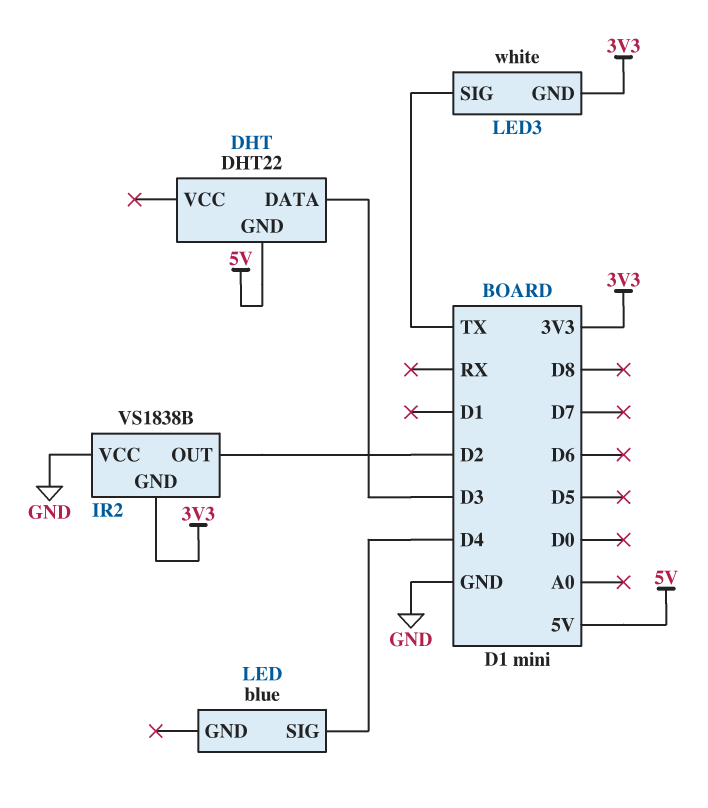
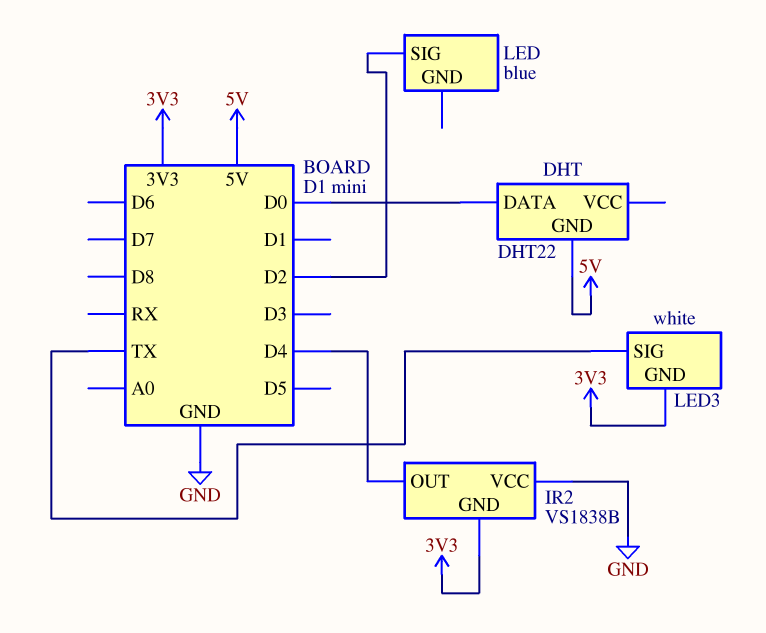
DHT pin DATA: D3 -> D0
IR2 pin OUT: D2 -> D4
LED pin SIG: D4 -> D2

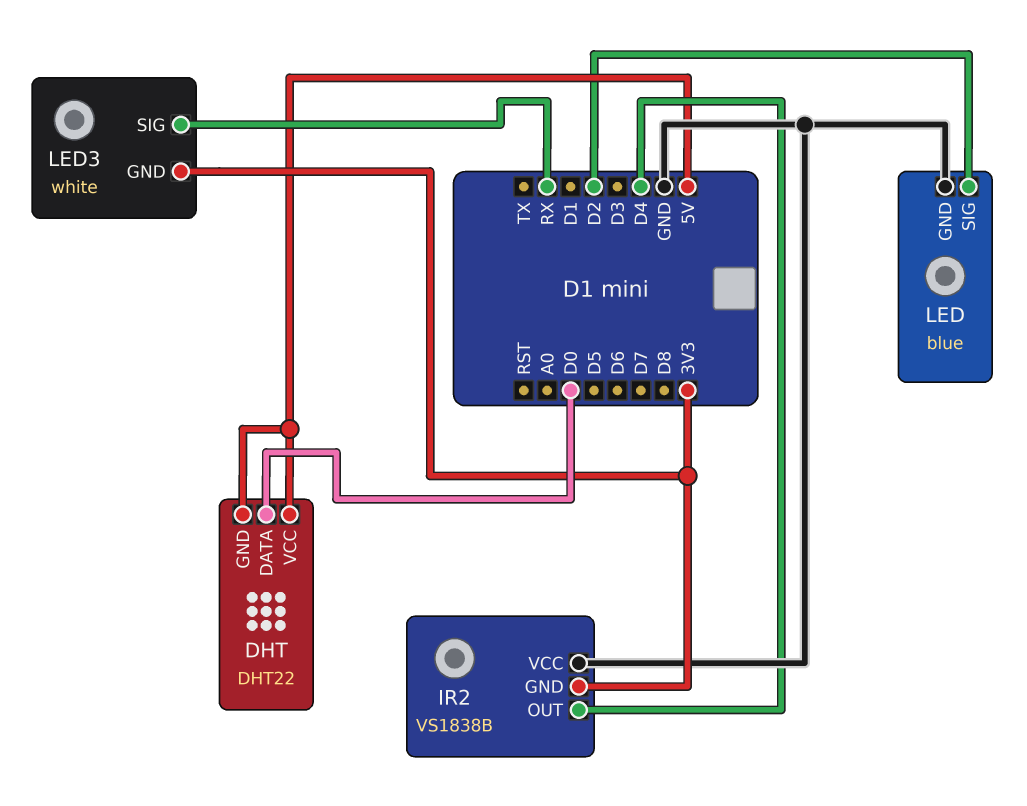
DHT pin VCC: none -> 5V
LED pin GND: none -> GND
LED3 pin SIG: TX -> RX

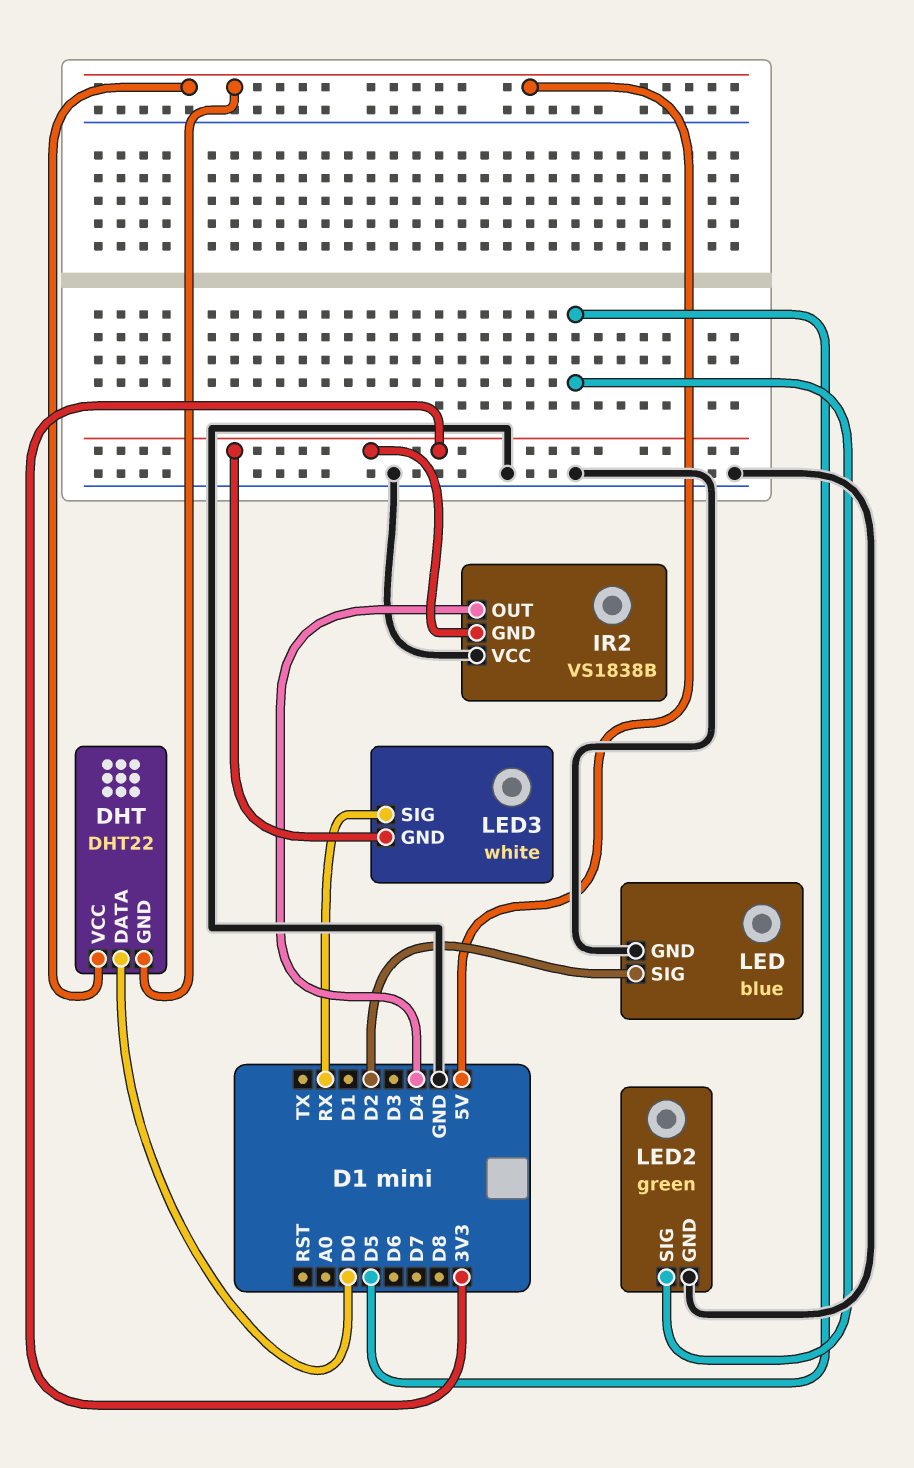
LED2: none -> green
LED2 pin GND: none -> GND
LED2 pin SIG: none -> D5

